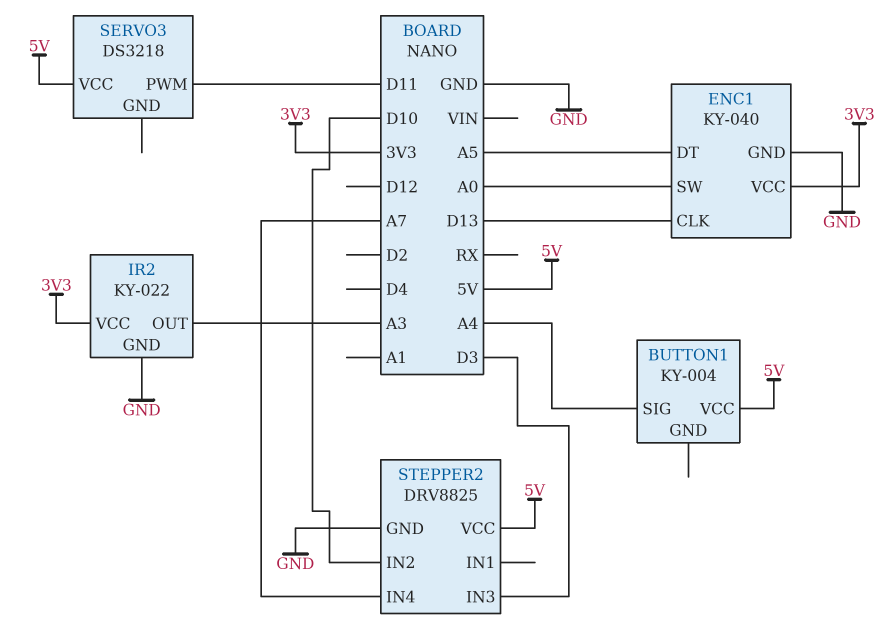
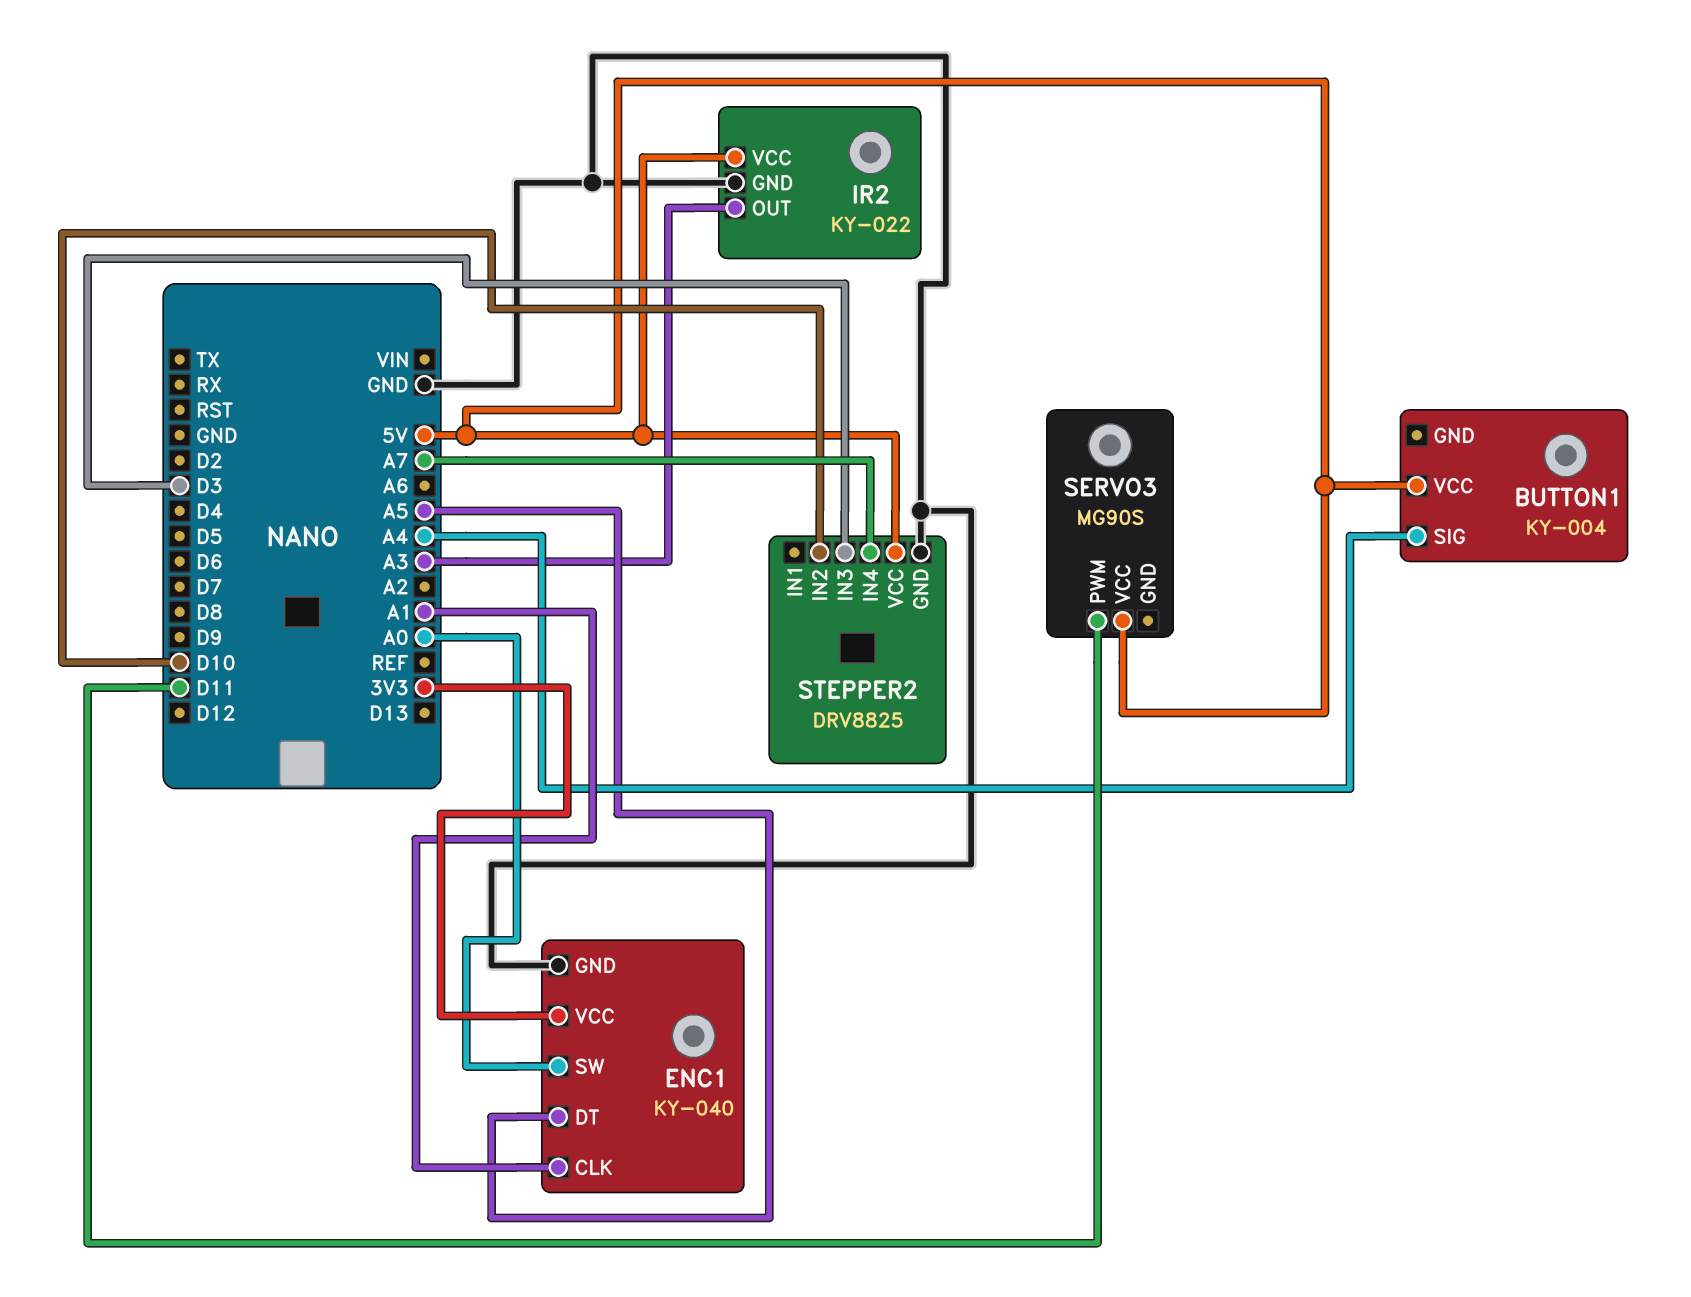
ENC1 pin CLK: D13 -> A1
IR2 pin VCC: 3V3 -> 5V
SERVO3: DS3218 -> MG90S

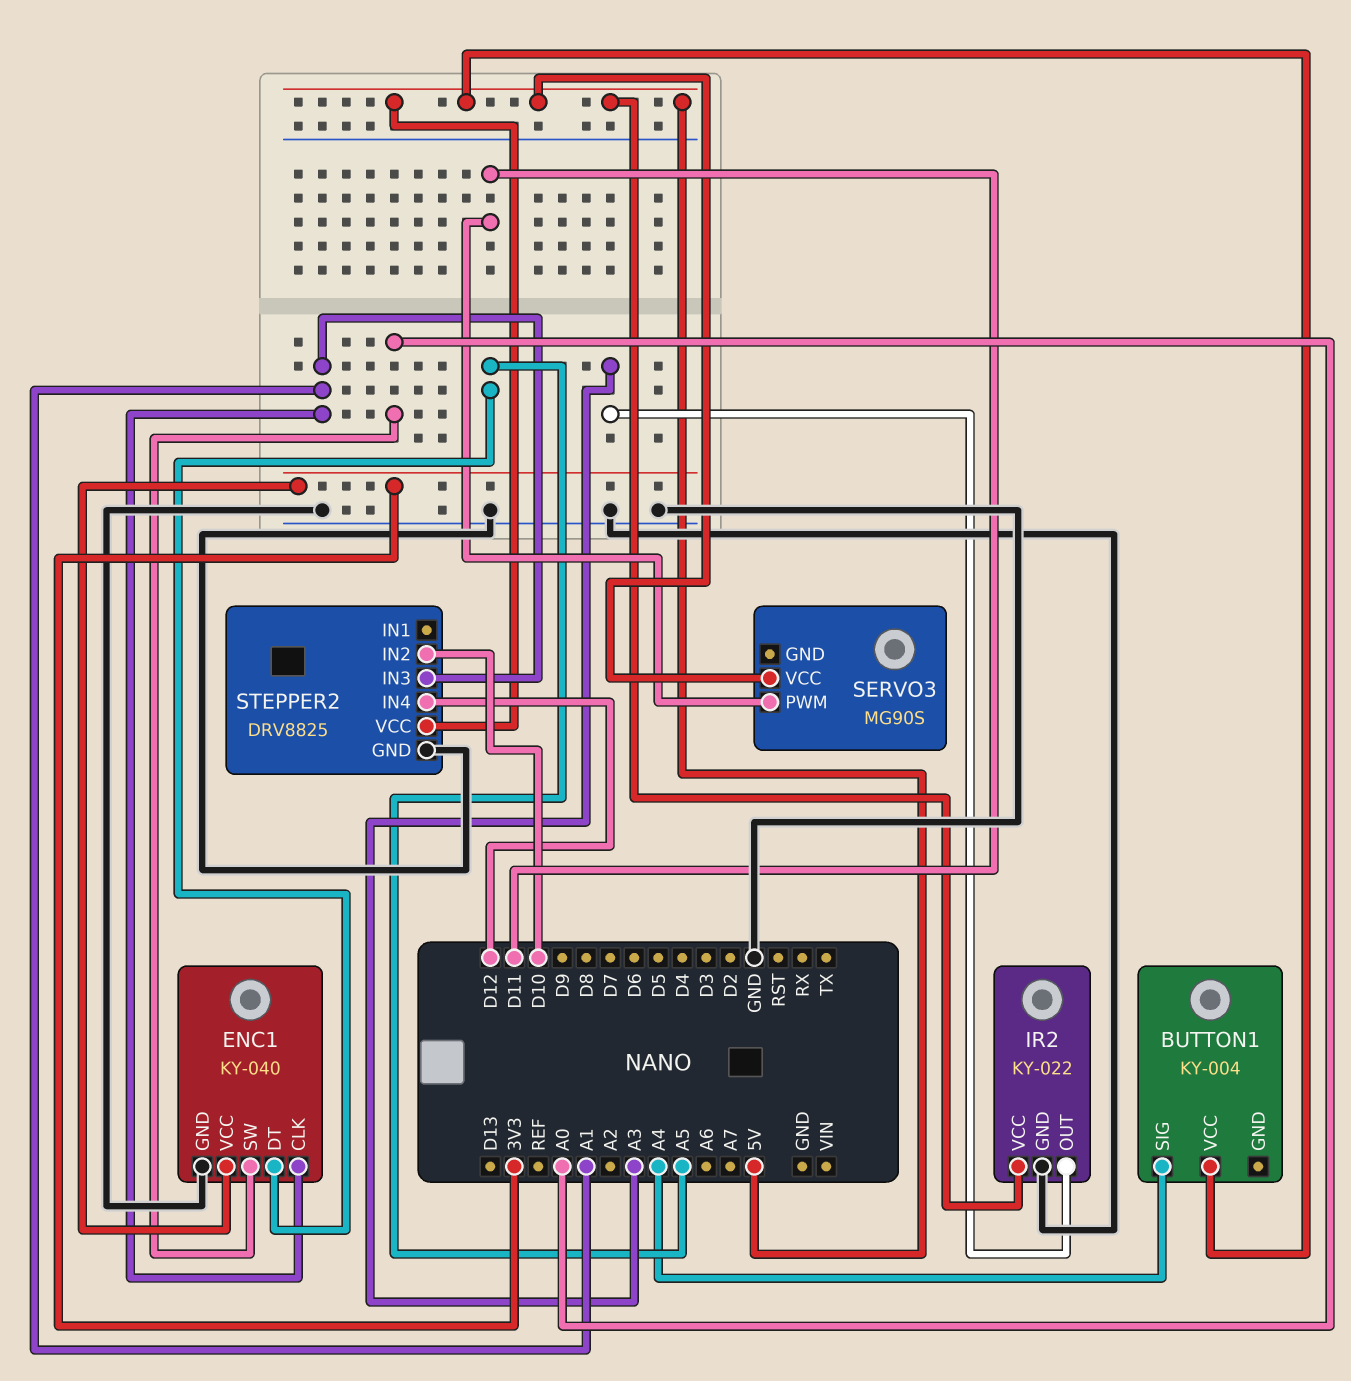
STEPPER2 pin IN3: D3 -> A1
STEPPER2 pin IN4: A7 -> D12

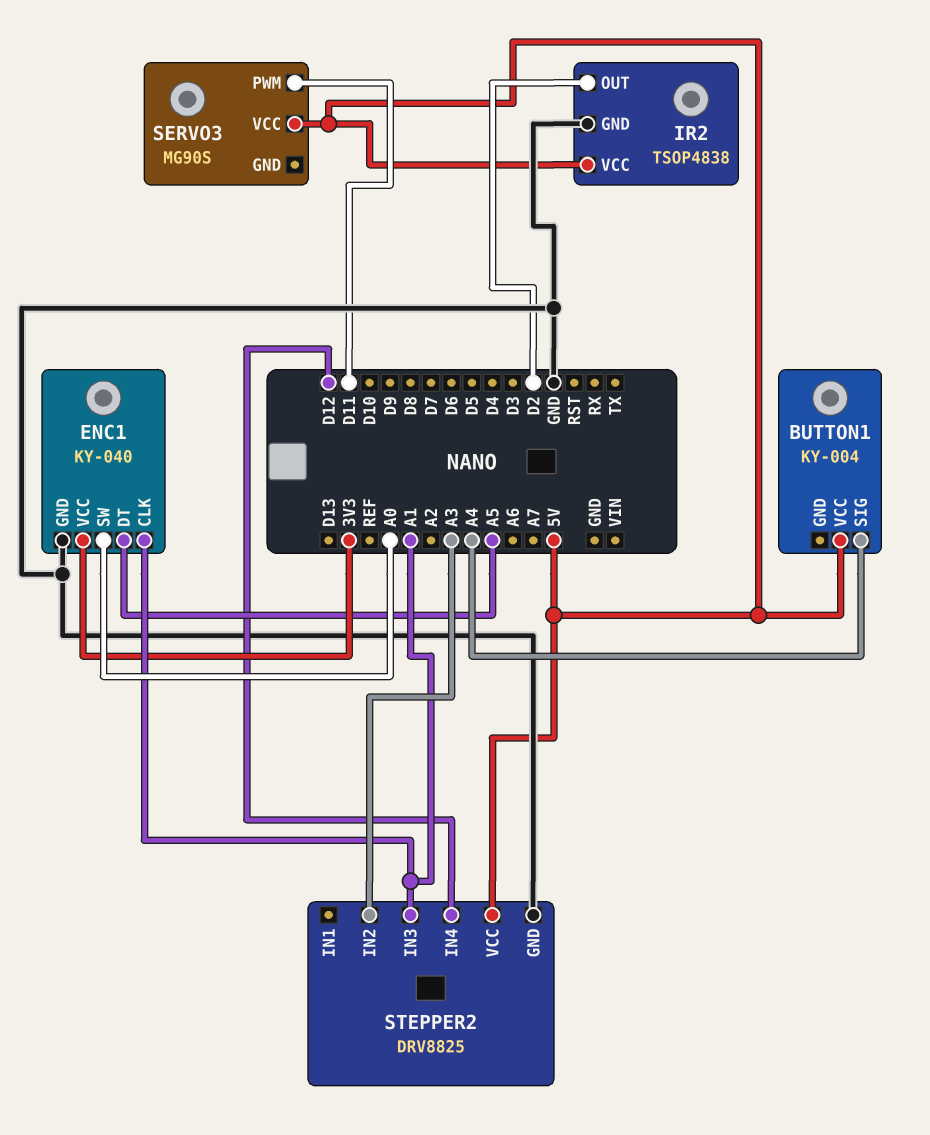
IR2: KY-022 -> TSOP4838
IR2 pin OUT: A3 -> D2
STEPPER2 pin IN2: D10 -> A3

